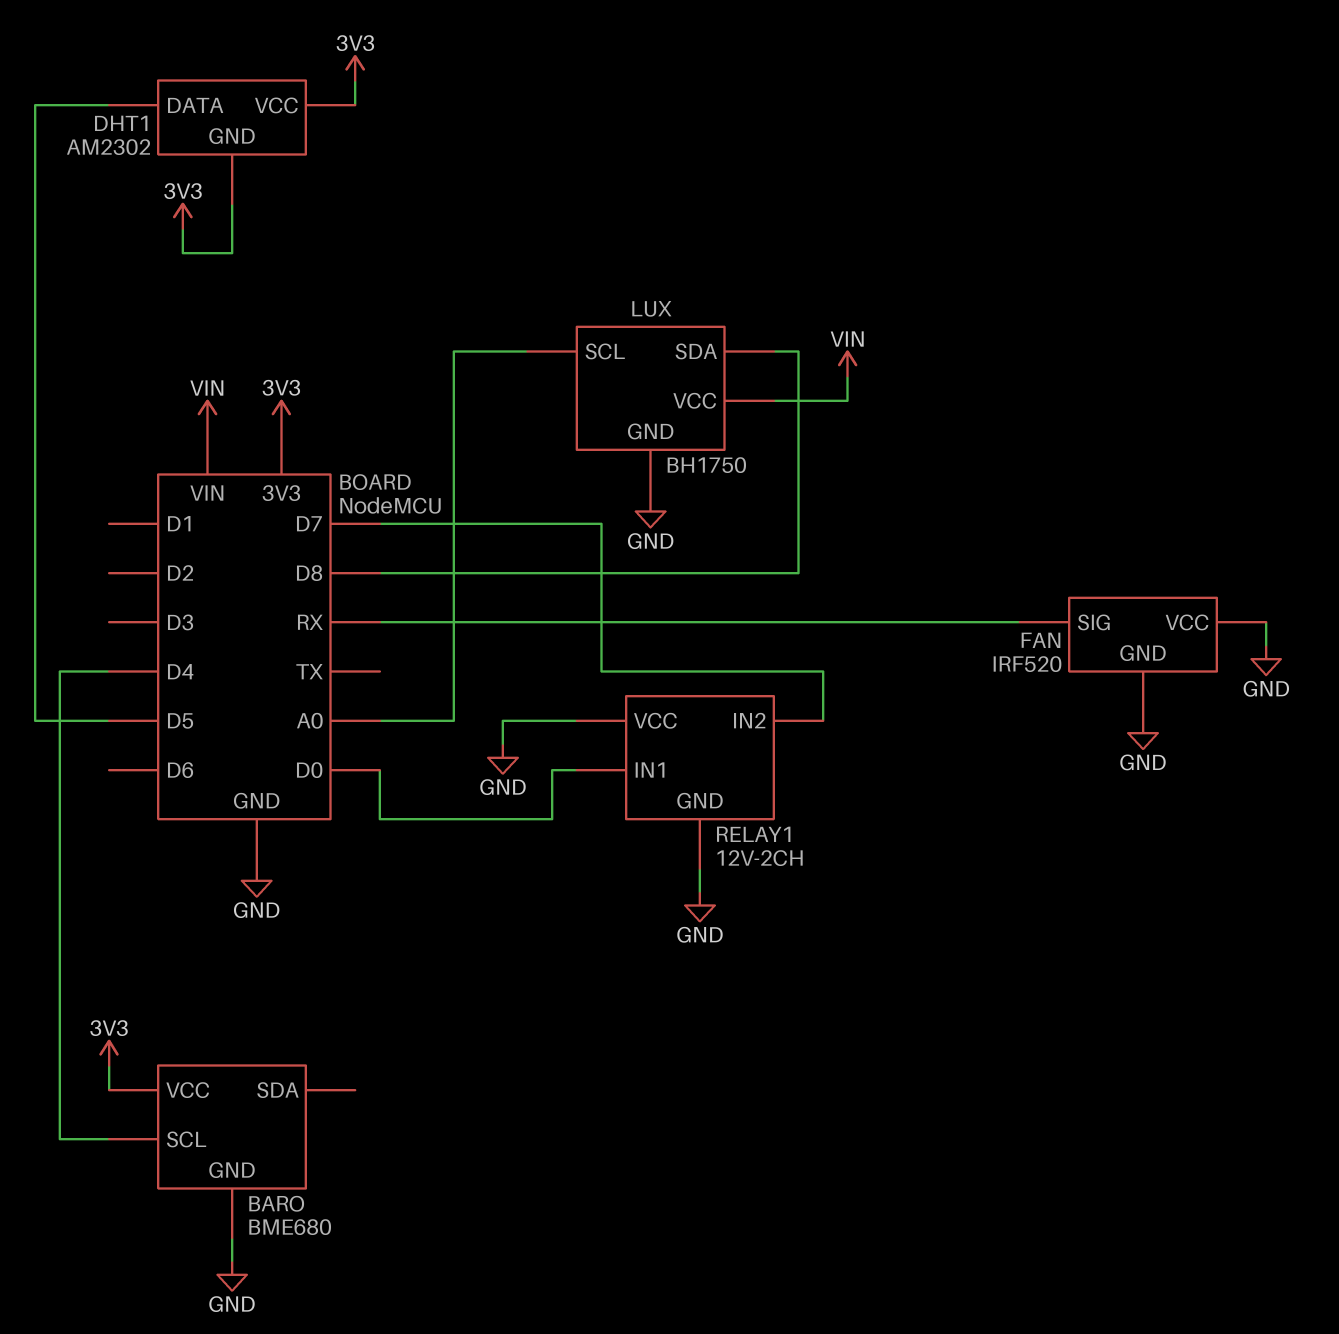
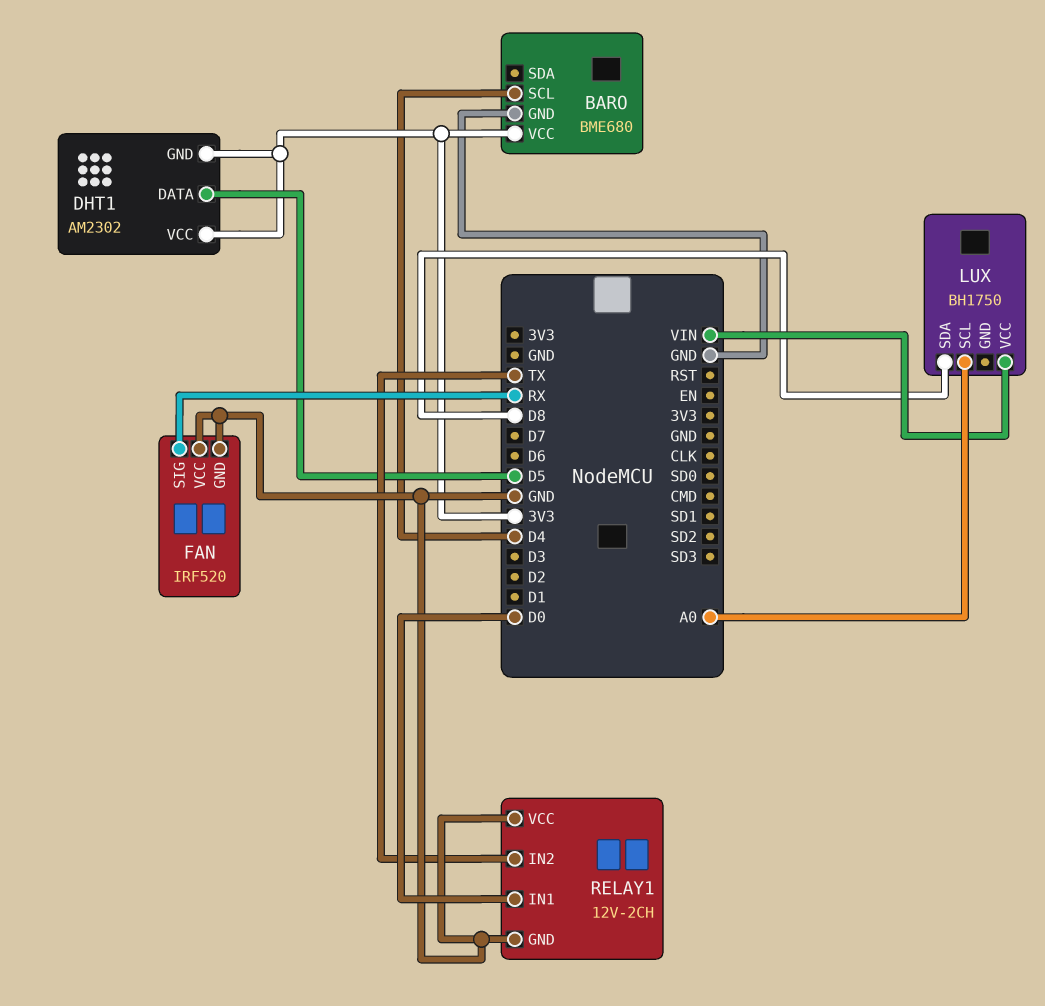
LUX pin GND: GND -> none
RELAY1 pin IN2: D7 -> TX

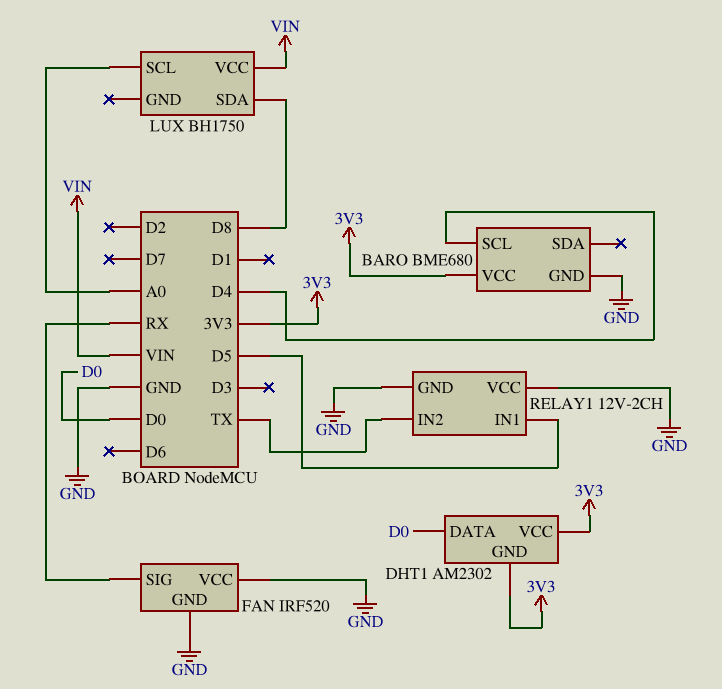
DHT1 pin DATA: D5 -> D0
RELAY1 pin IN1: D0 -> D5

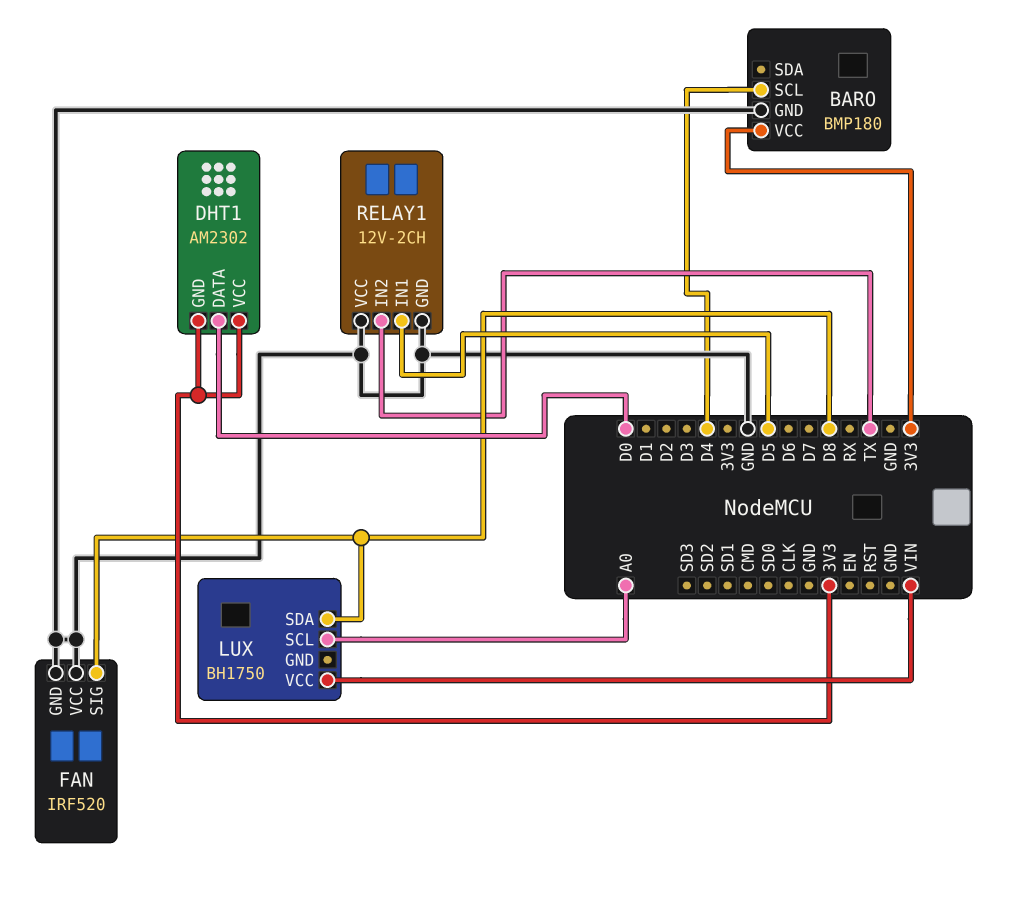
BARO: BME680 -> BMP180
FAN pin SIG: RX -> D8

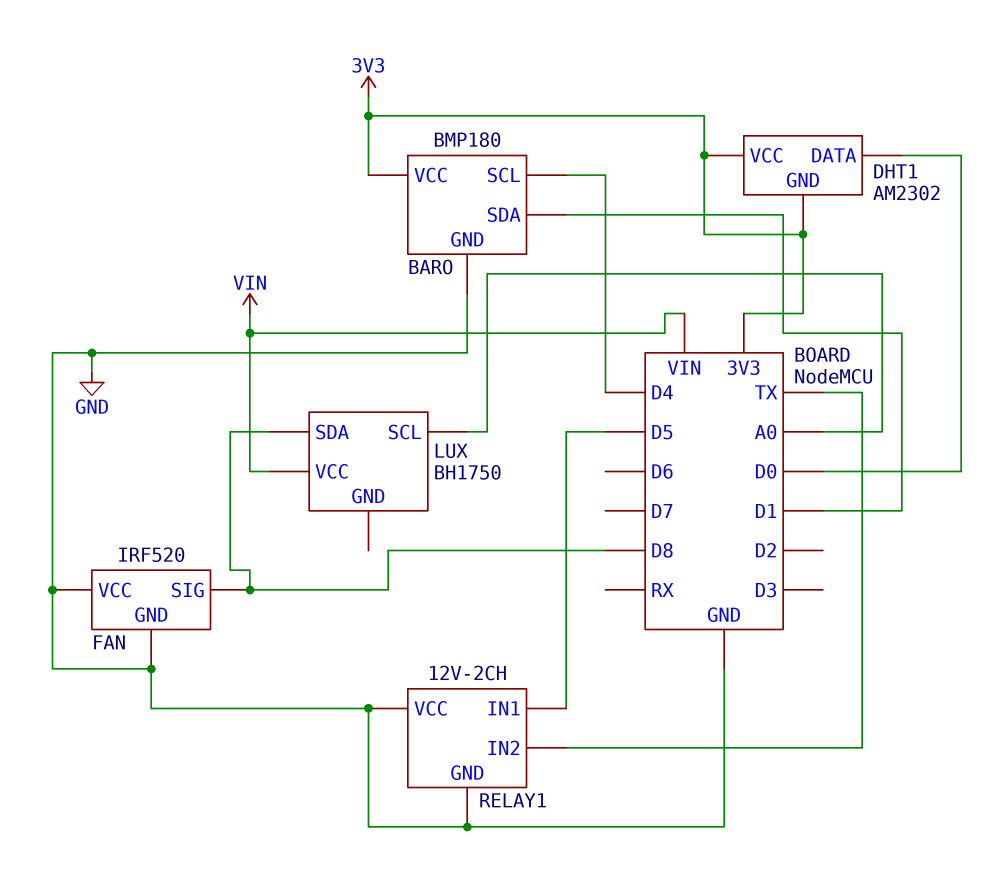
BARO pin SDA: none -> D1

